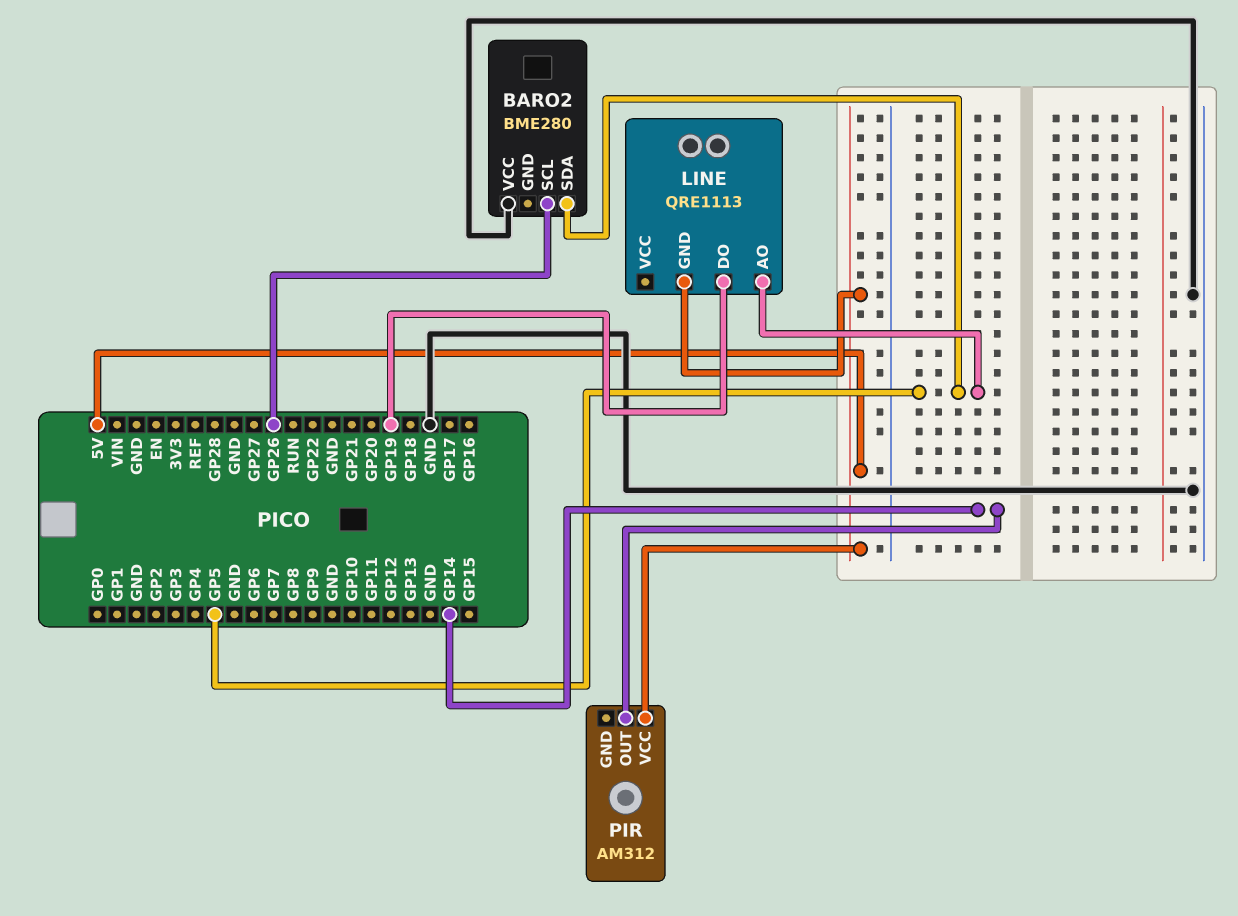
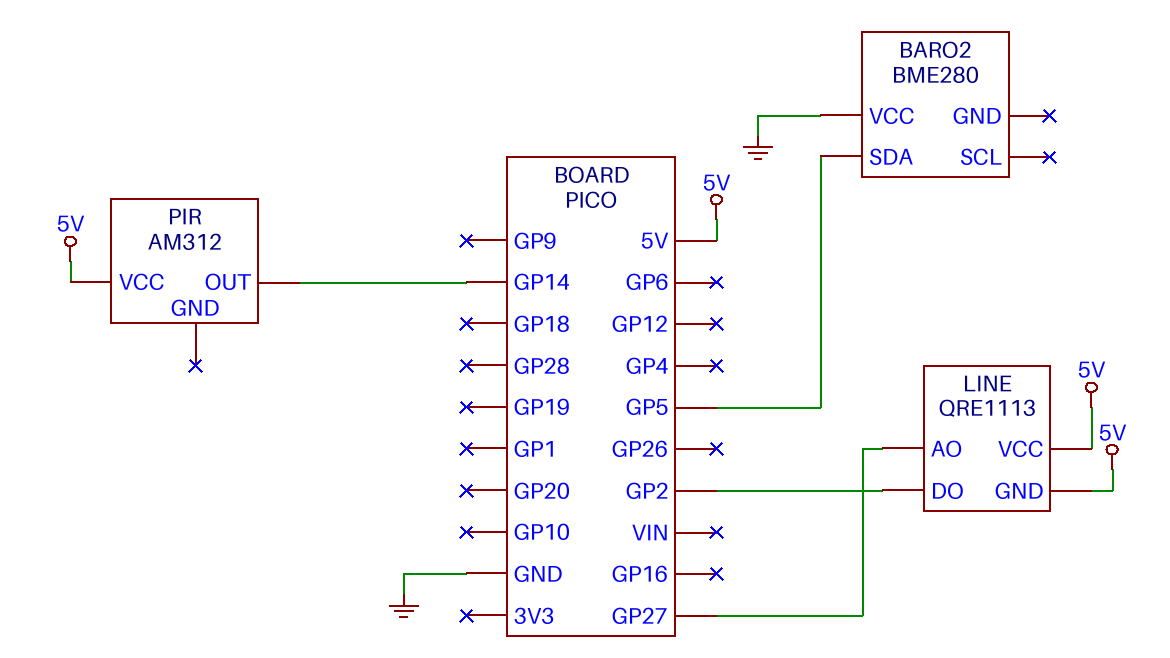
BARO2 pin SCL: GP26 -> none
LINE pin AO: GP5 -> GP27
LINE pin DO: GP19 -> GP2
LINE pin VCC: none -> 5V

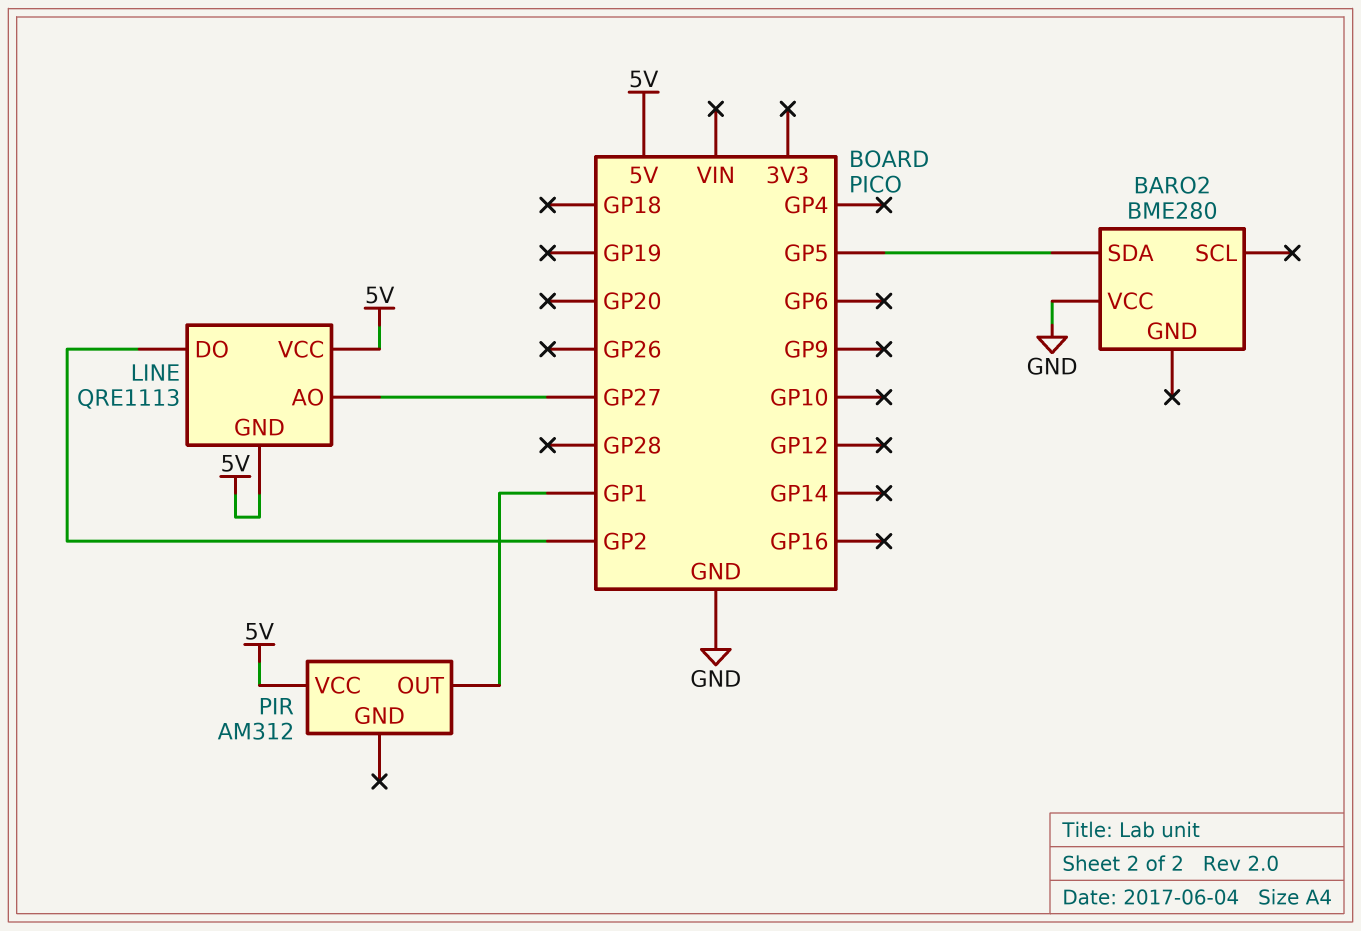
PIR pin OUT: GP14 -> GP1

